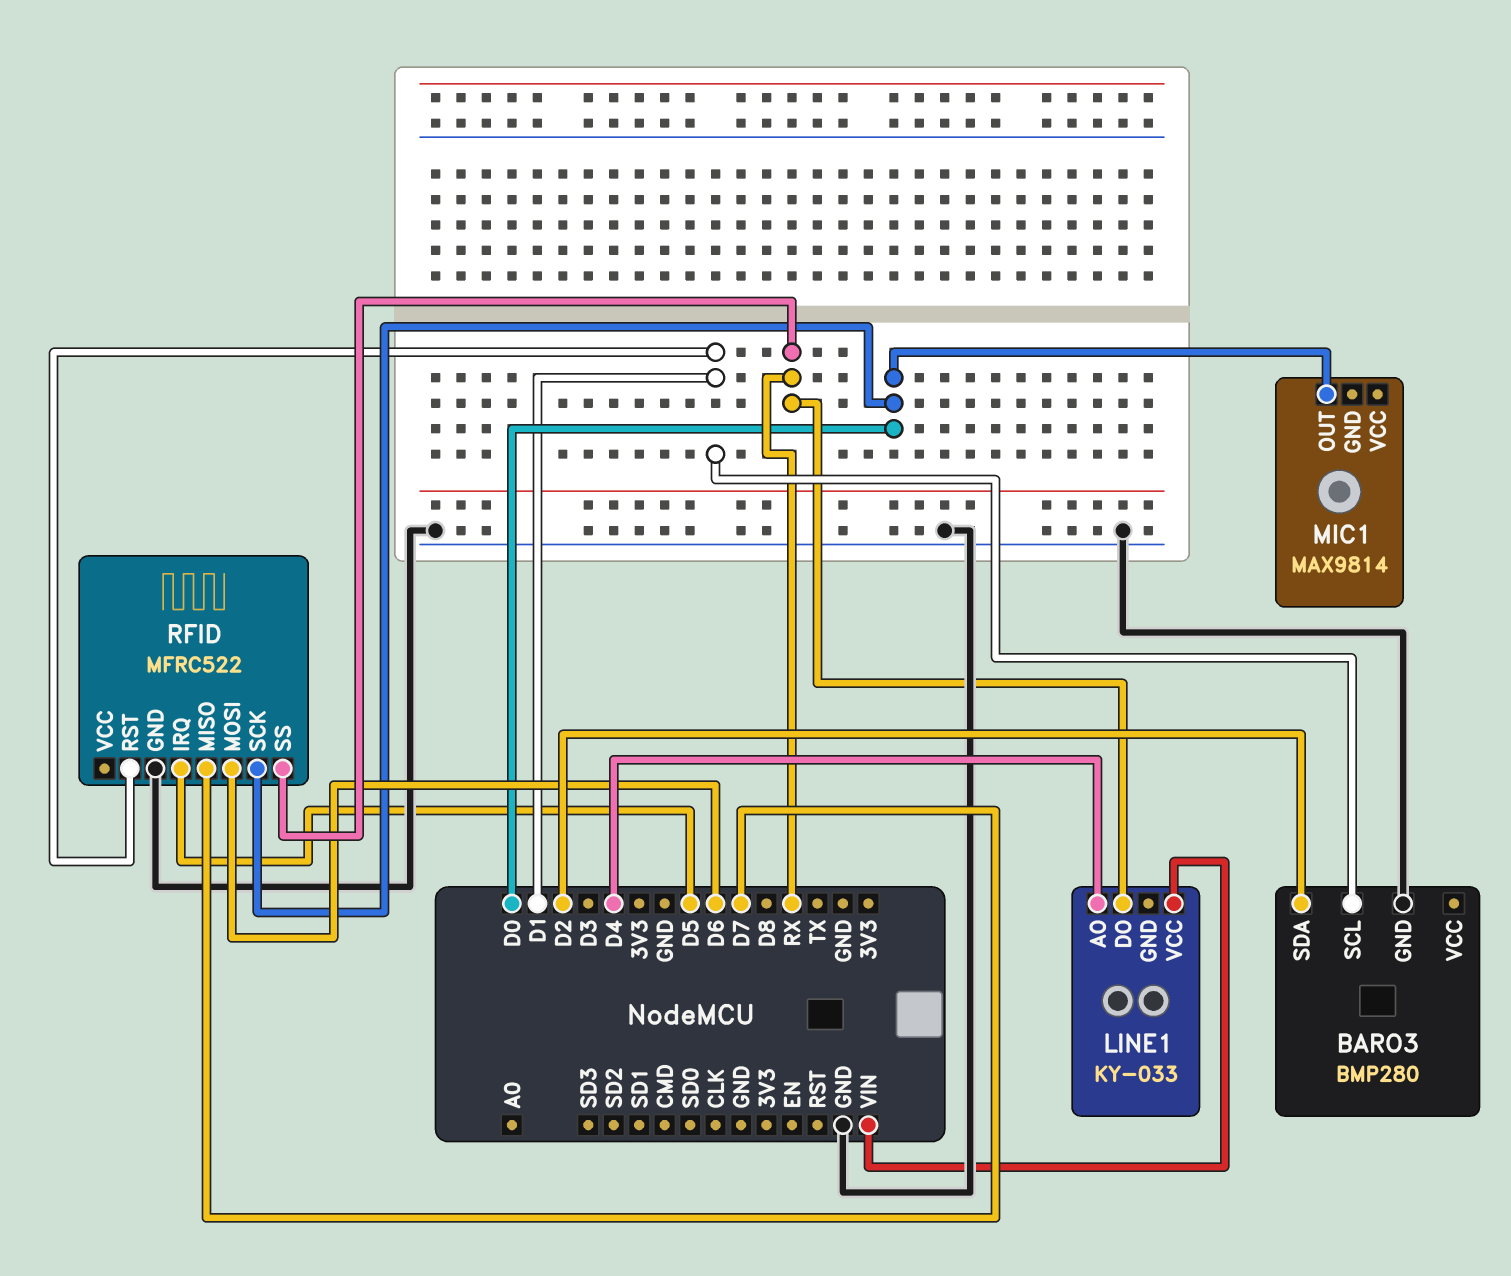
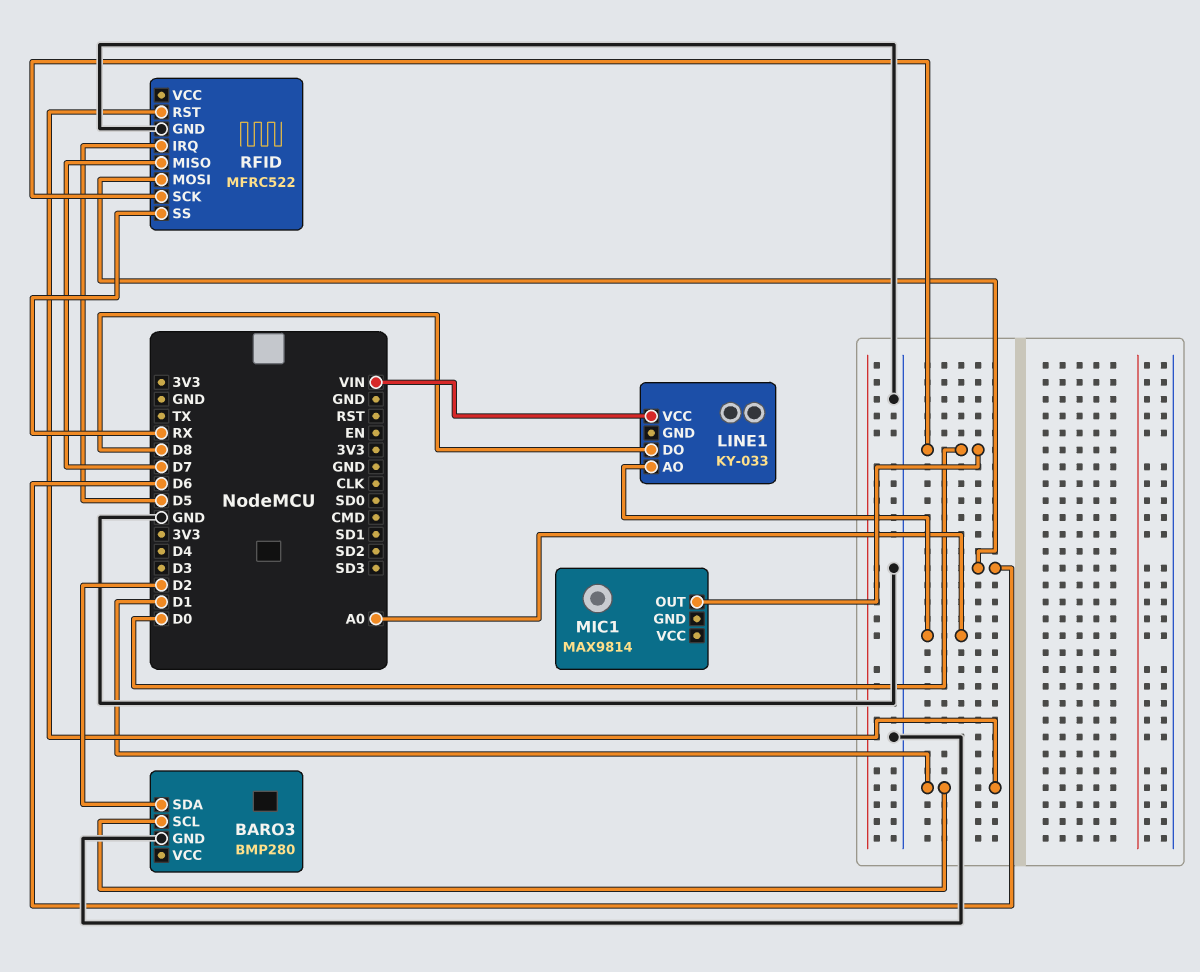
LINE1 pin AO: D4 -> A0
LINE1 pin DO: RX -> D8

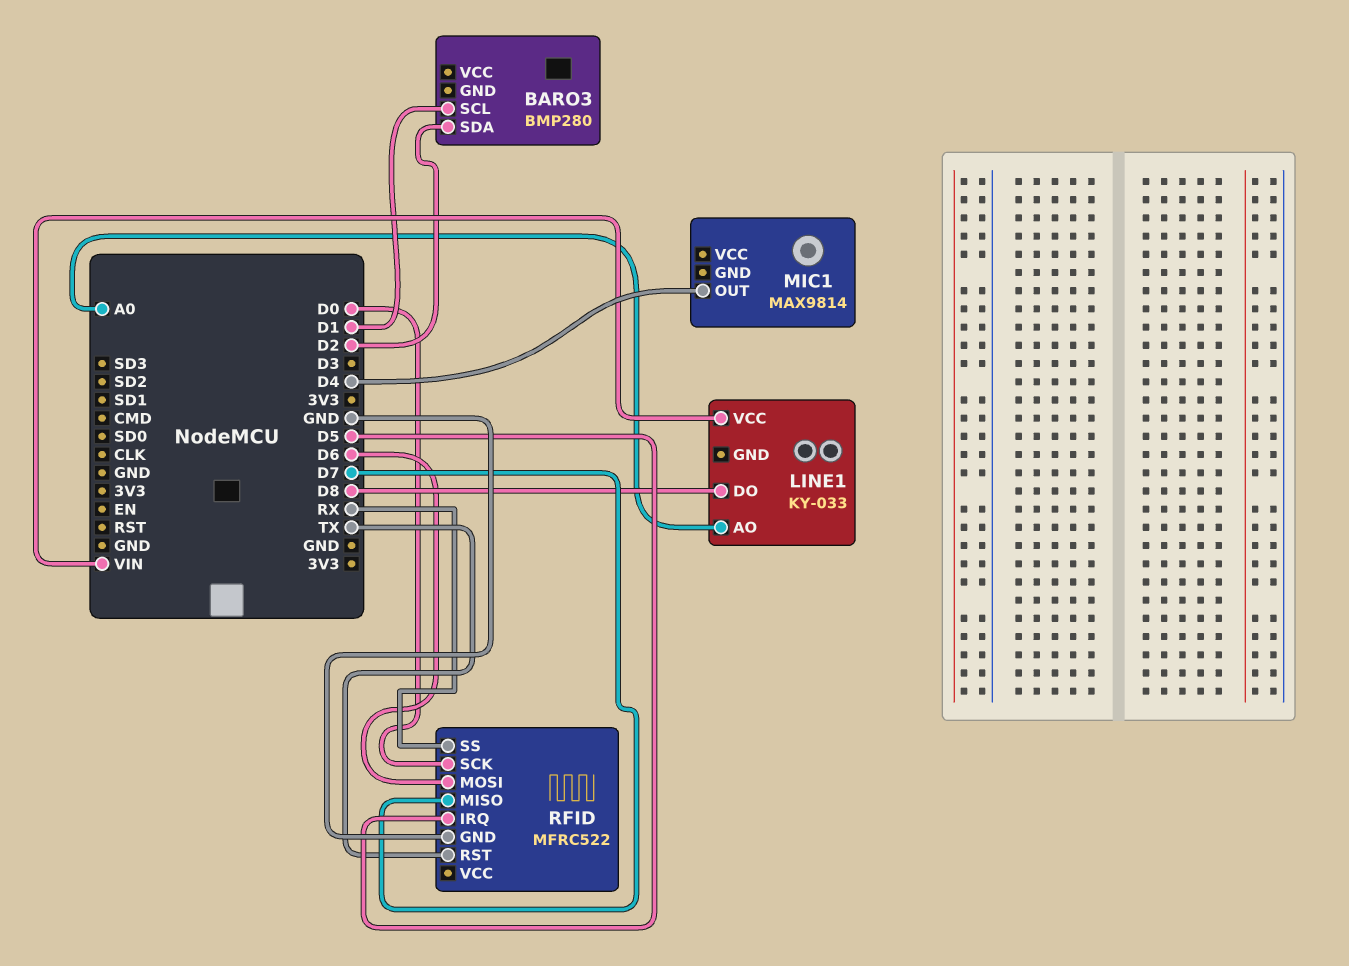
BARO3 pin GND: GND -> none
MIC1 pin OUT: D0 -> D4
RFID pin RST: D1 -> TX

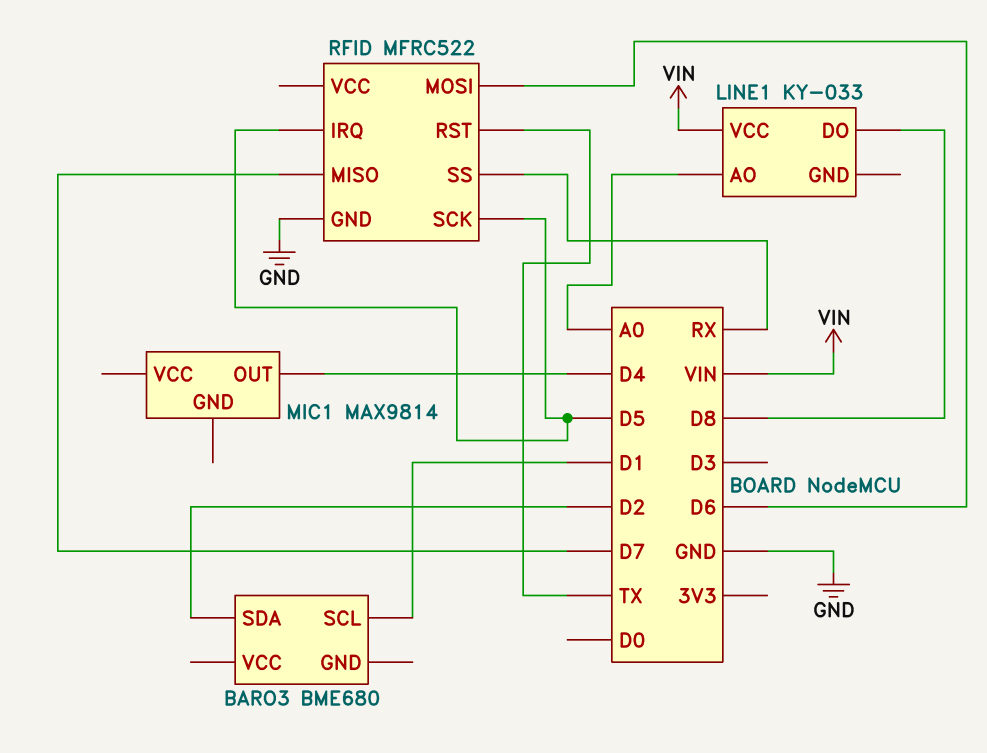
BARO3: BMP280 -> BME680
RFID pin SCK: D0 -> D5

